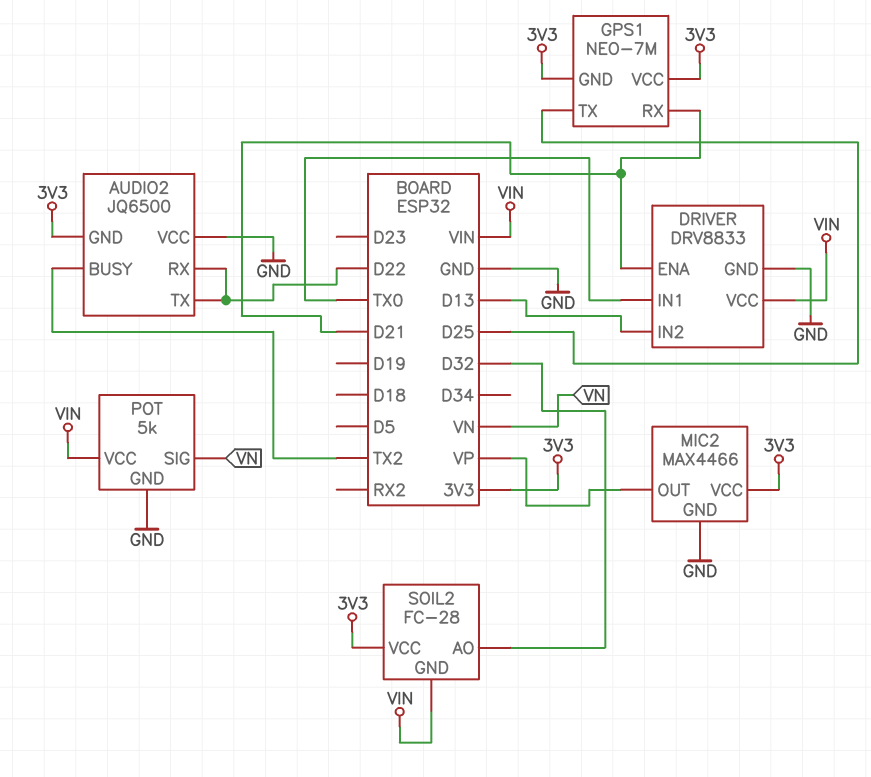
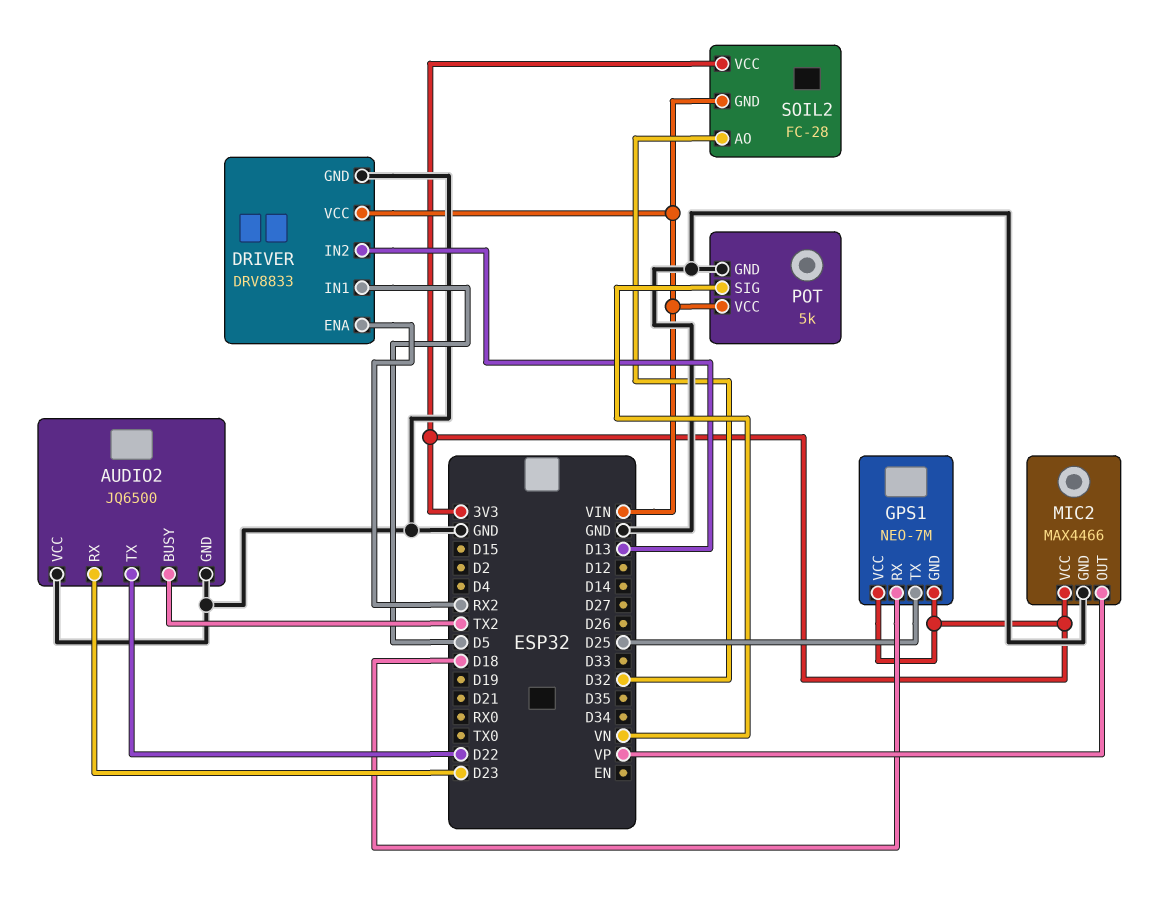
AUDIO2 pin GND: 3V3 -> GND
AUDIO2 pin RX: D22 -> D23
DRIVER pin ENA: D21 -> RX2
DRIVER pin IN1: TX0 -> D5
GPS1 pin RX: D21 -> D18

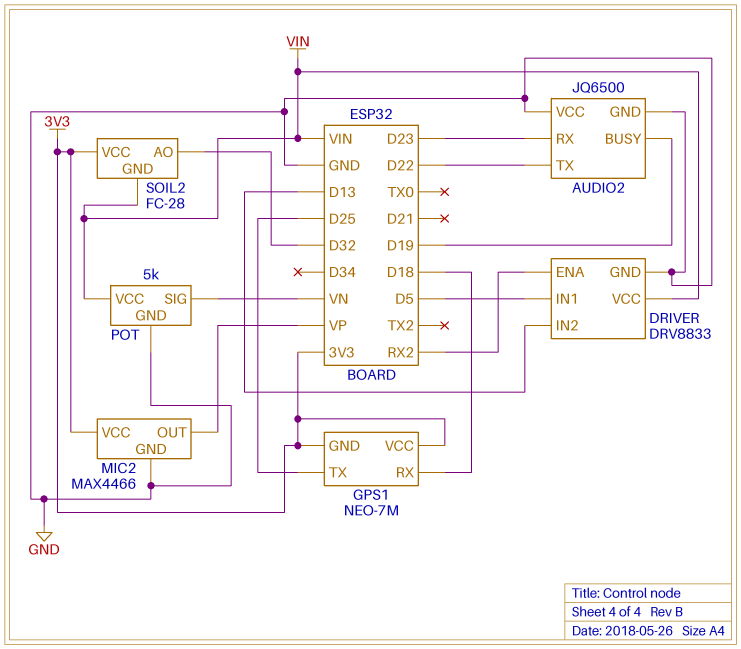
AUDIO2 pin BUSY: TX2 -> D19

